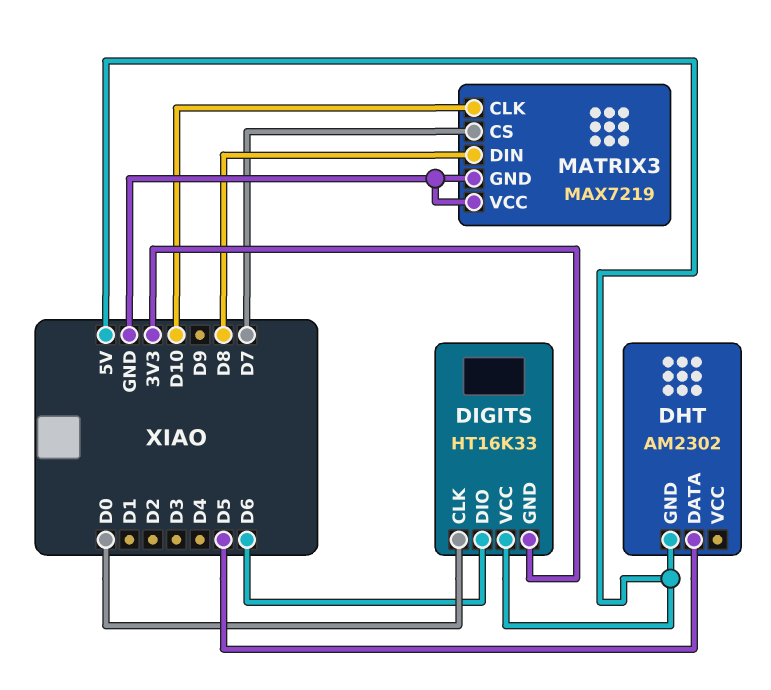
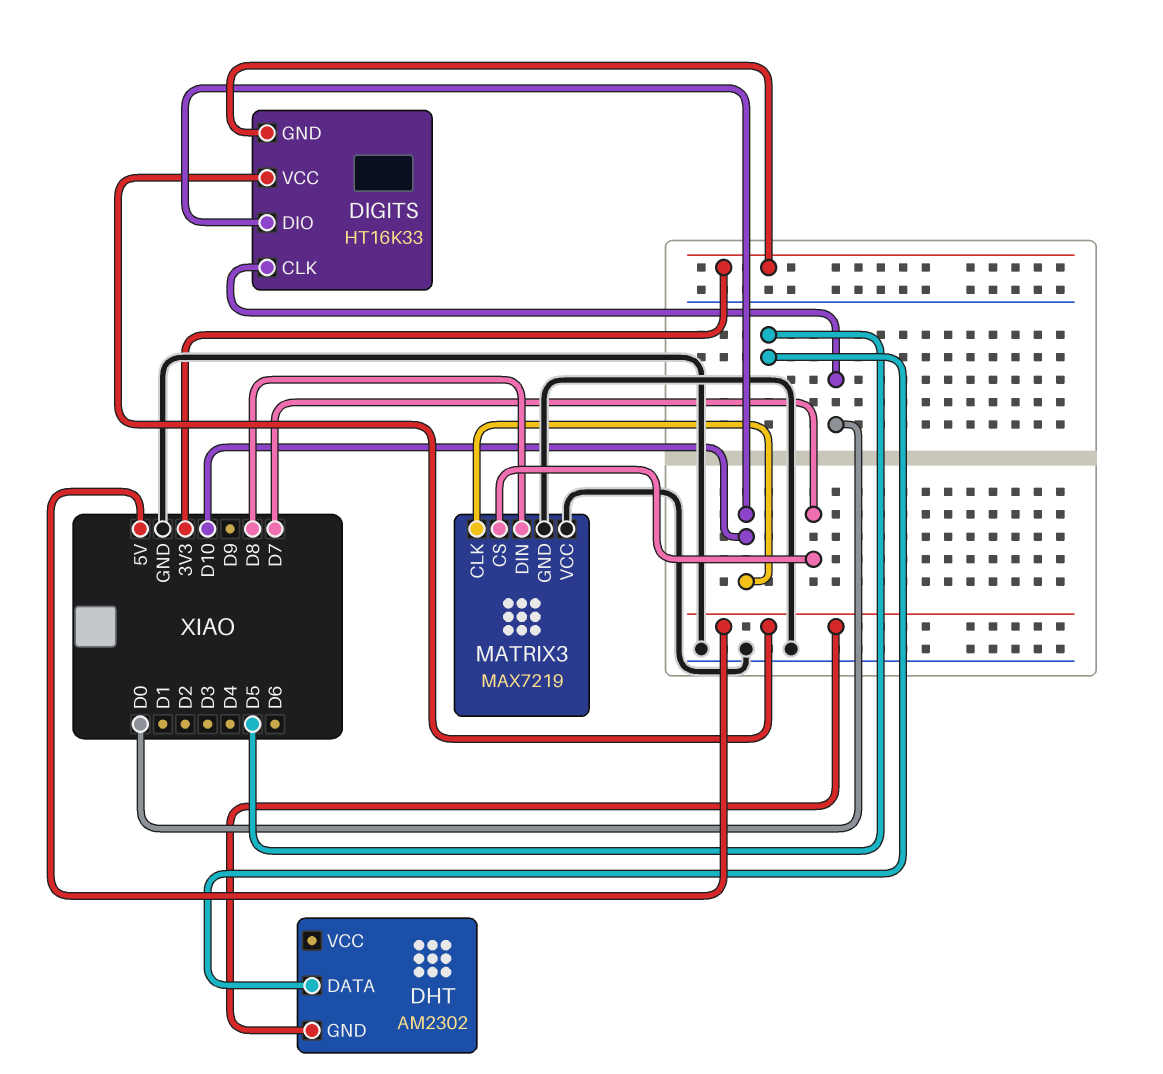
DIGITS pin DIO: D6 -> D10

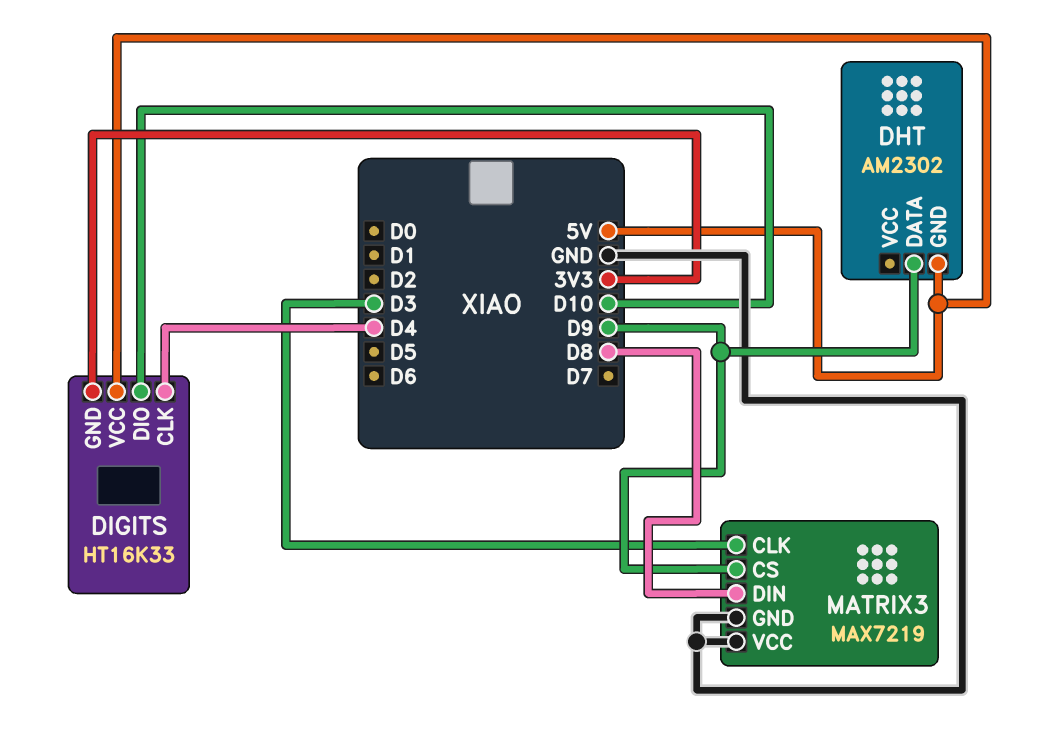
DHT pin DATA: D5 -> D9
DIGITS pin CLK: D0 -> D4
MATRIX3 pin CLK: D10 -> D3
MATRIX3 pin CS: D7 -> D9

